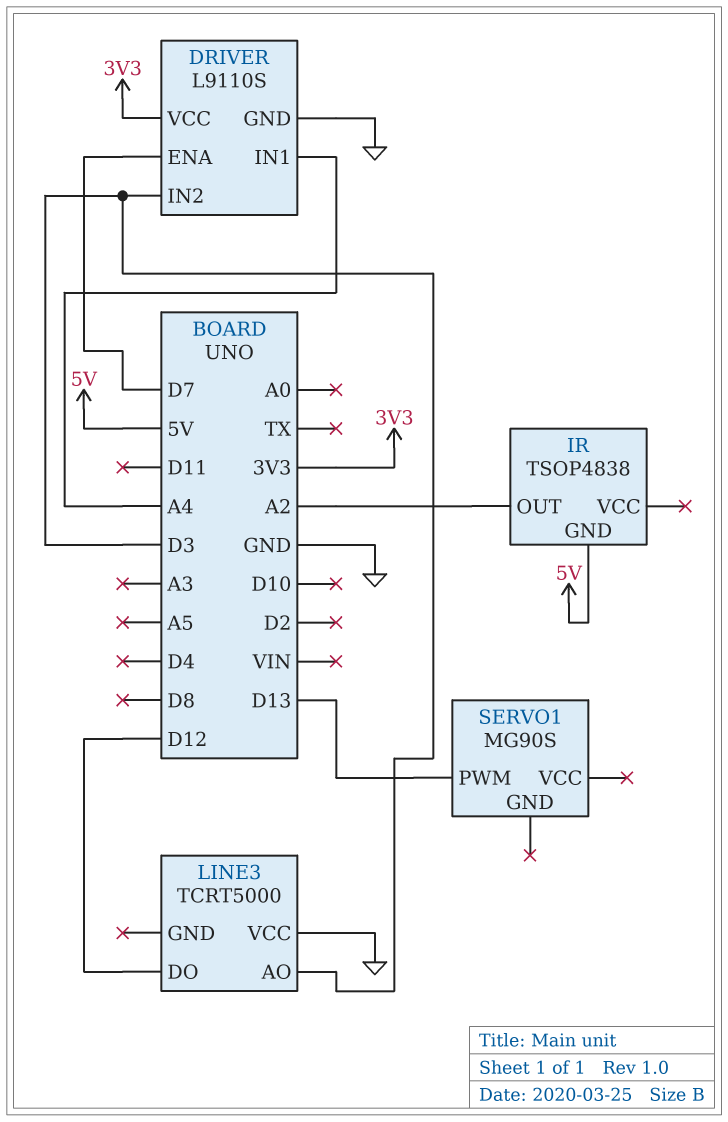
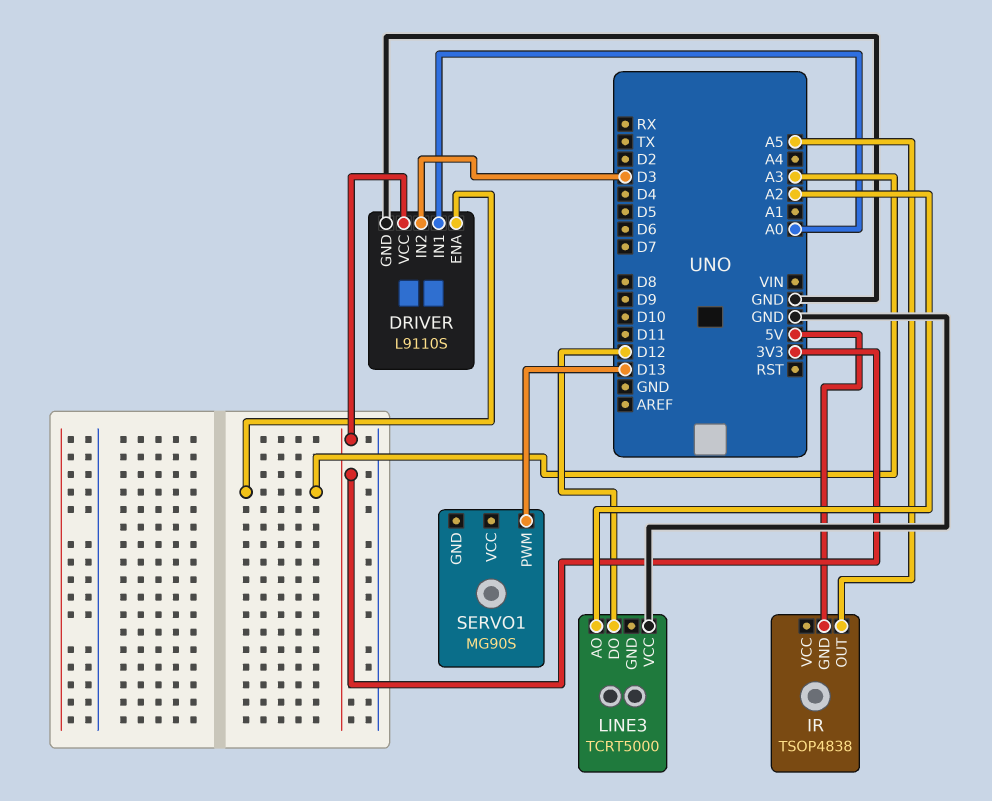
DRIVER pin ENA: D7 -> A3
DRIVER pin IN1: A4 -> A0
IR pin OUT: A2 -> A5
LINE3 pin AO: D3 -> A2

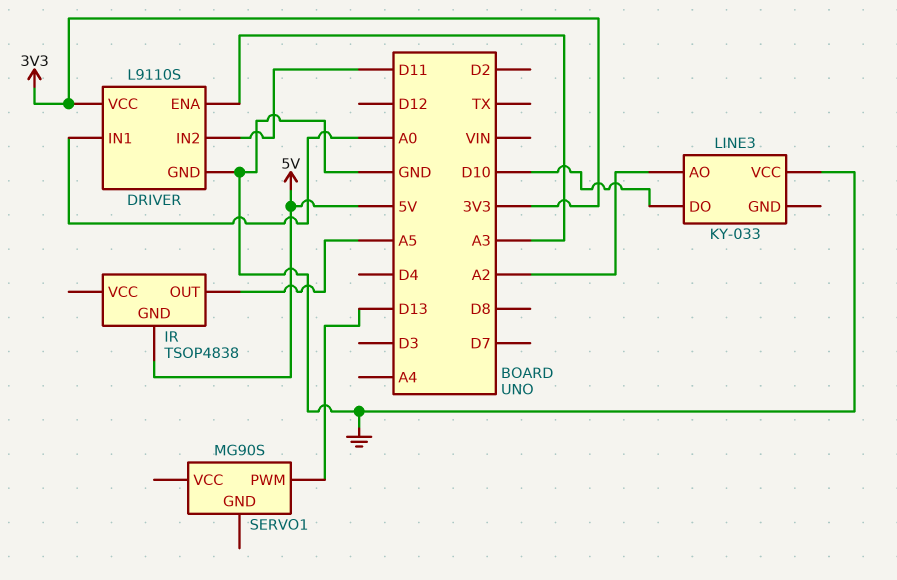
DRIVER pin IN2: D3 -> D11
LINE3: TCRT5000 -> KY-033
LINE3 pin DO: D12 -> D10

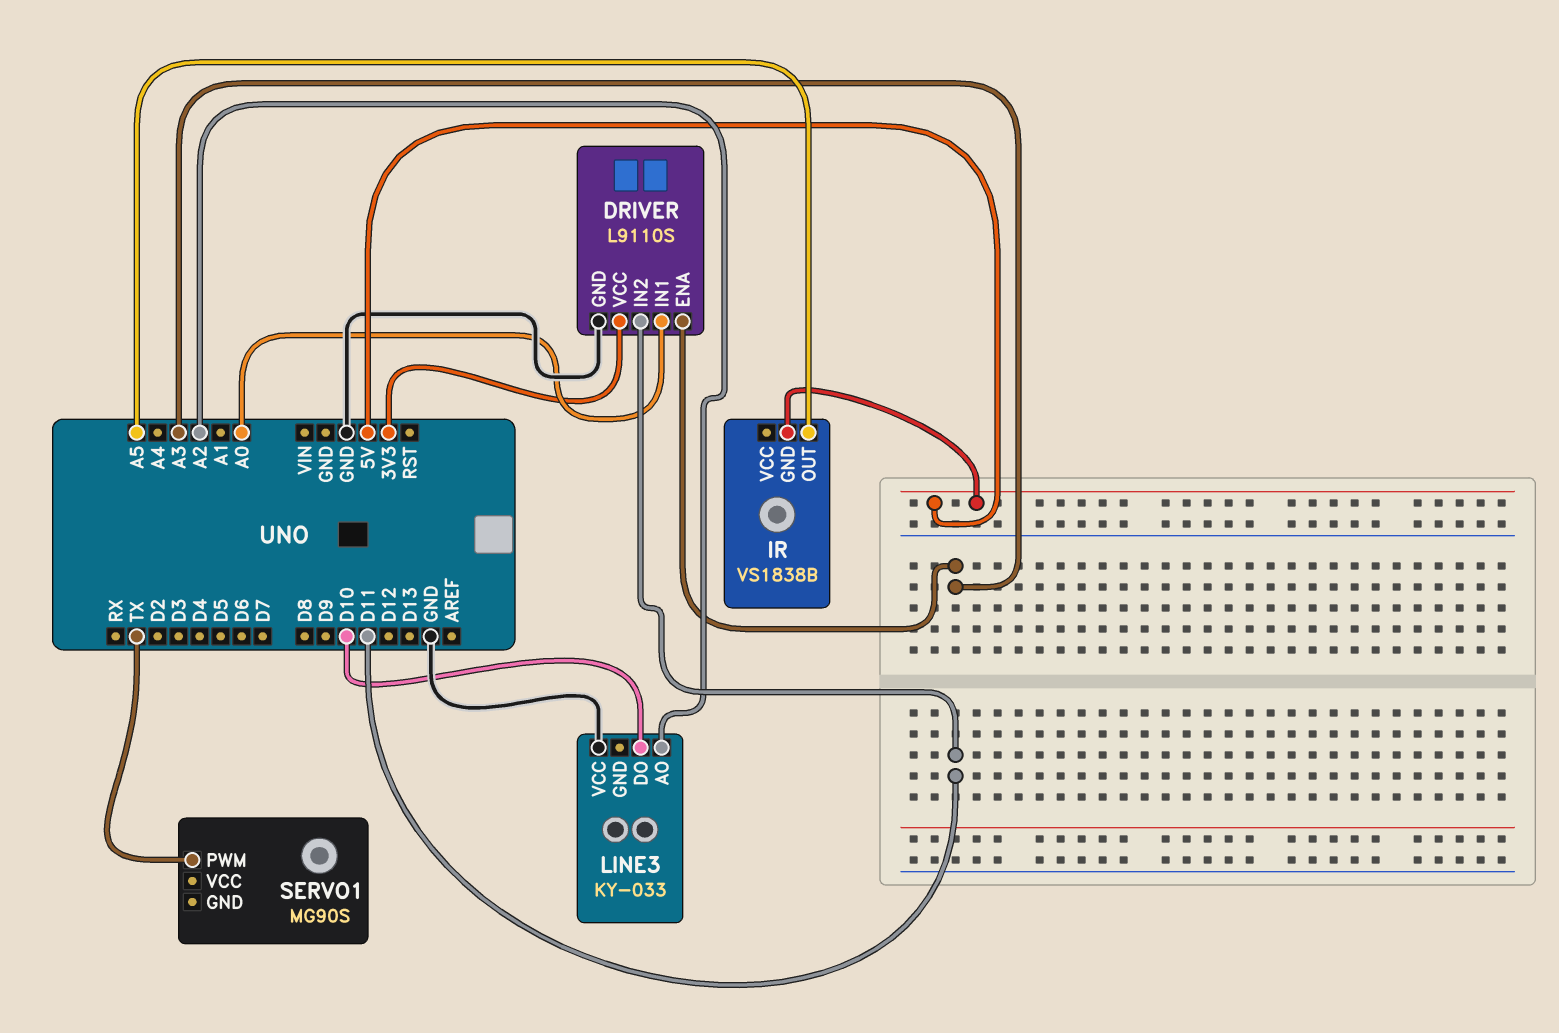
IR: TSOP4838 -> VS1838B
SERVO1 pin PWM: D13 -> TX

